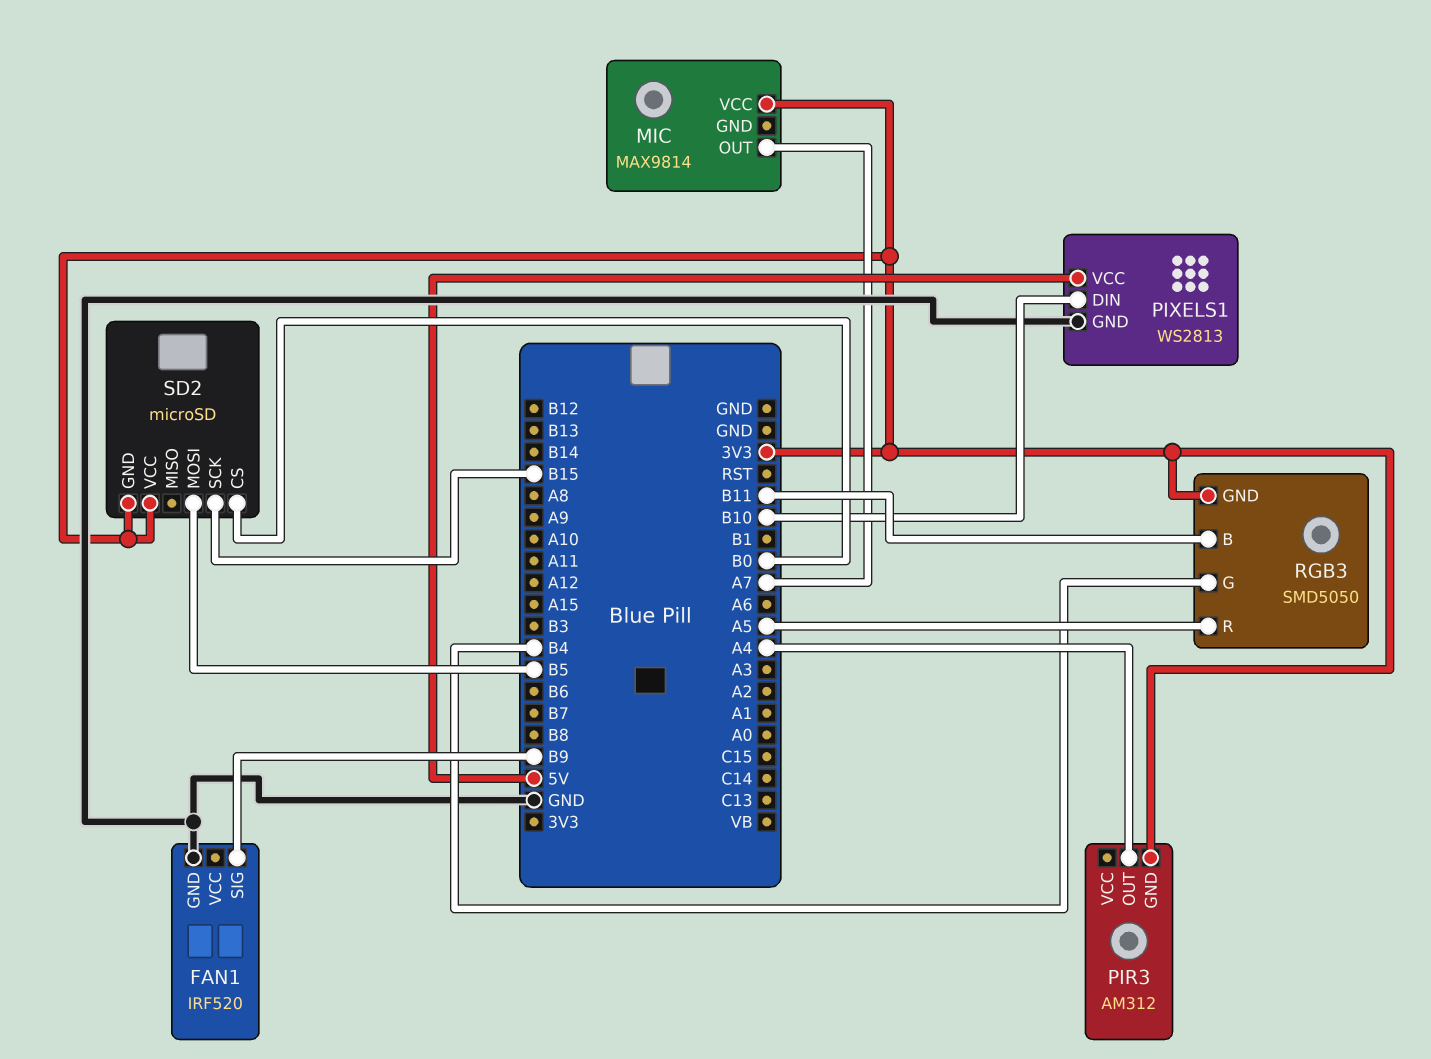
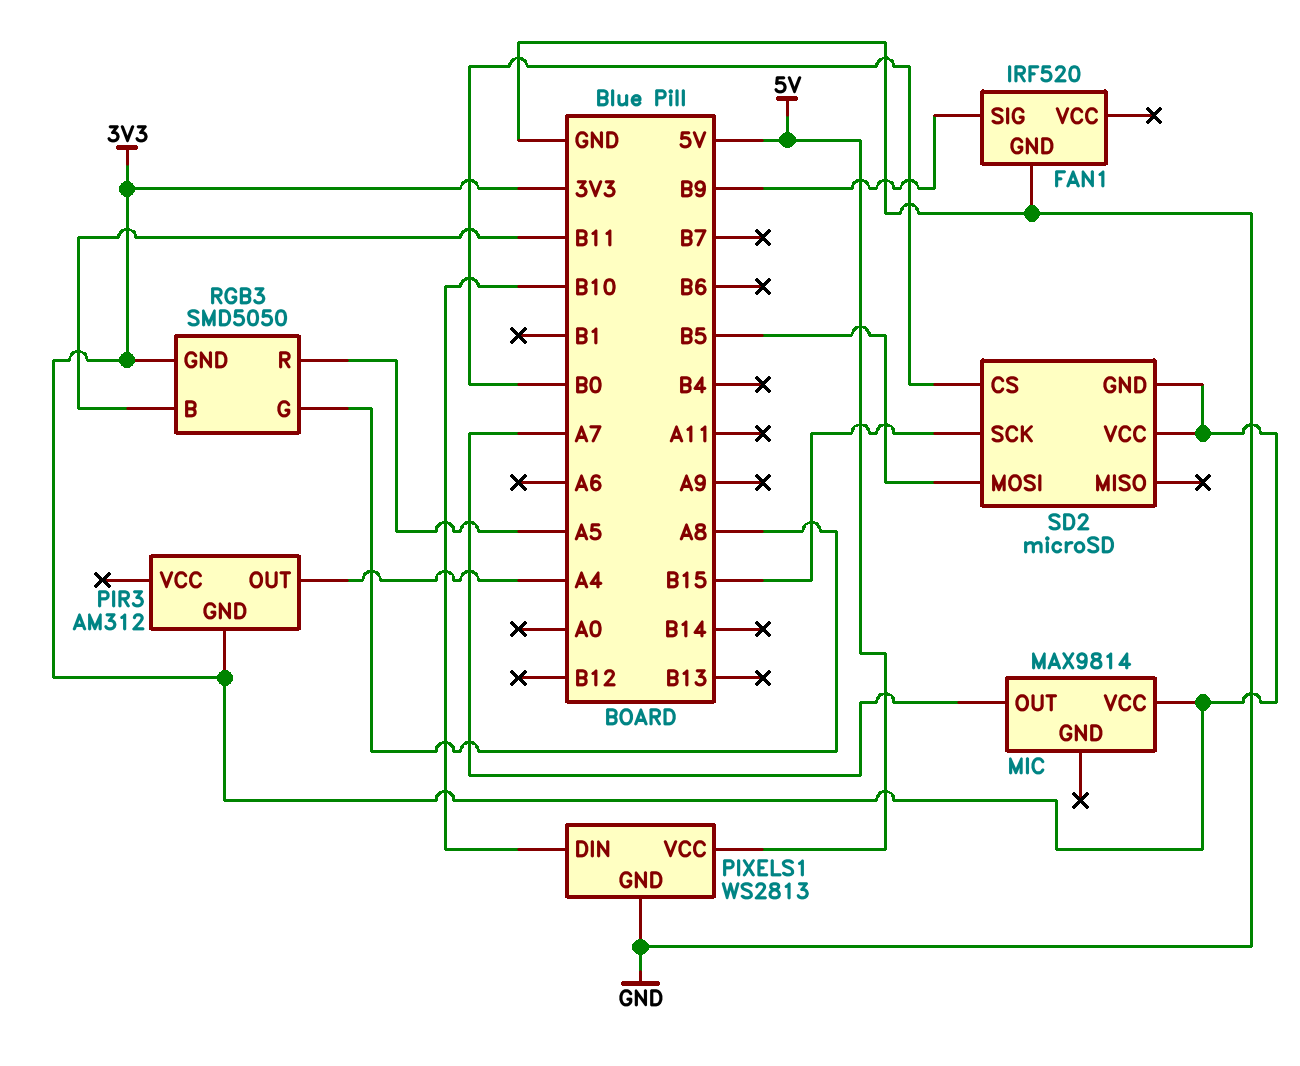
RGB3 pin G: B4 -> A8

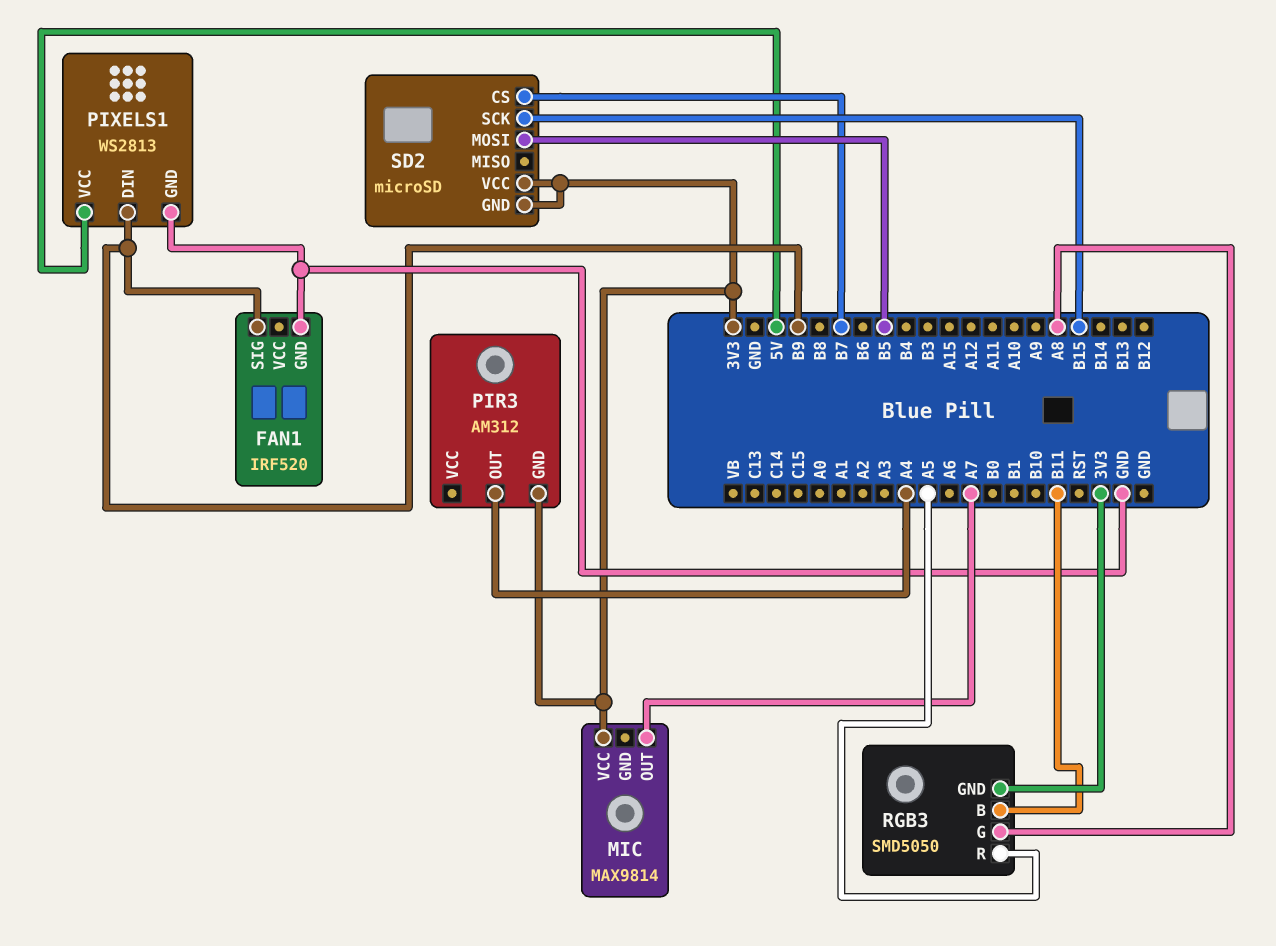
PIXELS1 pin DIN: B10 -> B9
SD2 pin CS: B0 -> B7

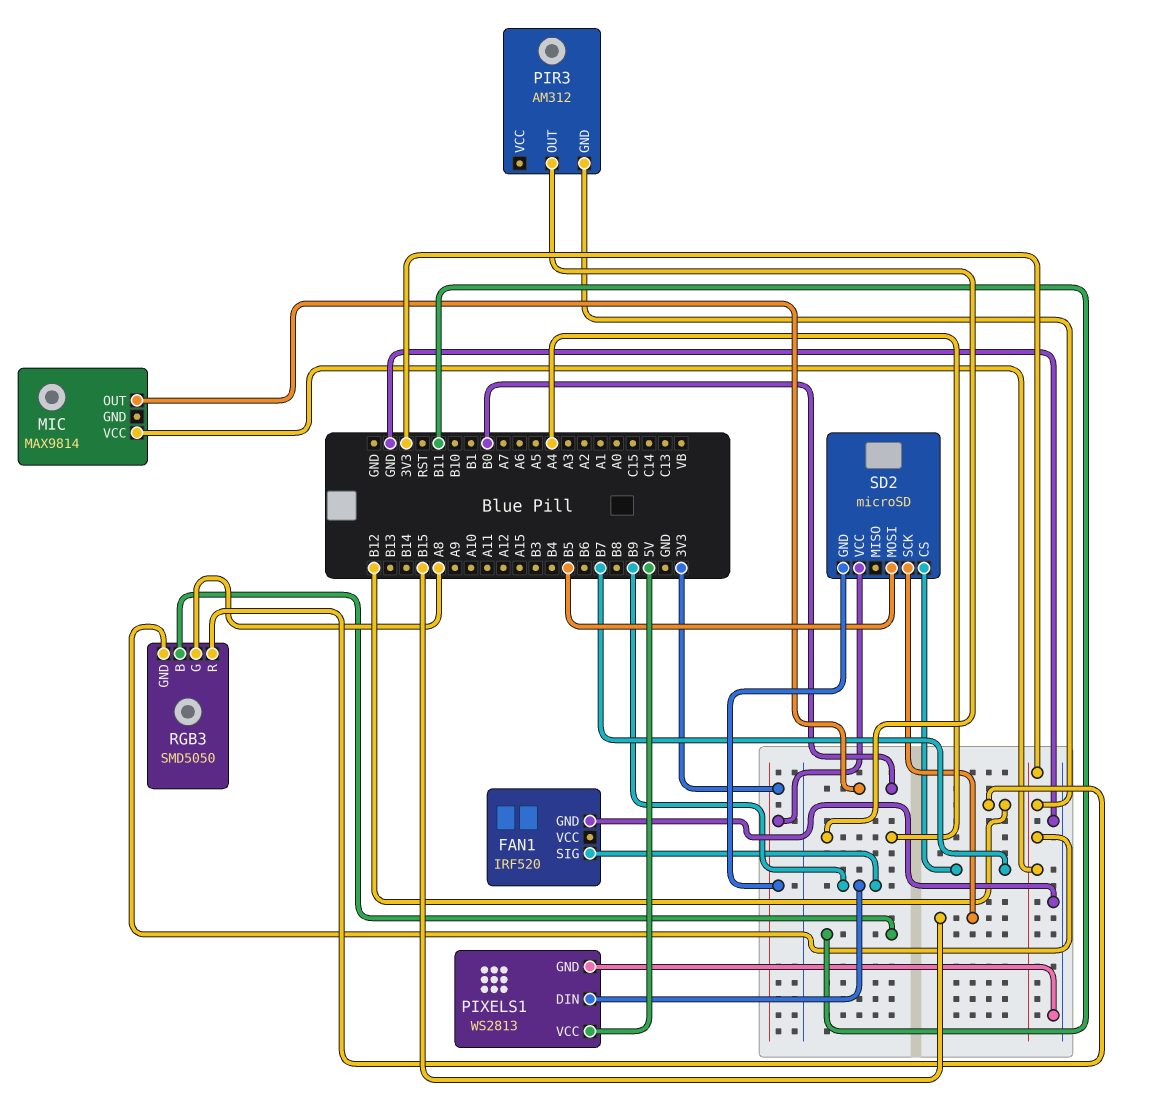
MIC pin OUT: A7 -> B0
RGB3 pin R: A5 -> B12

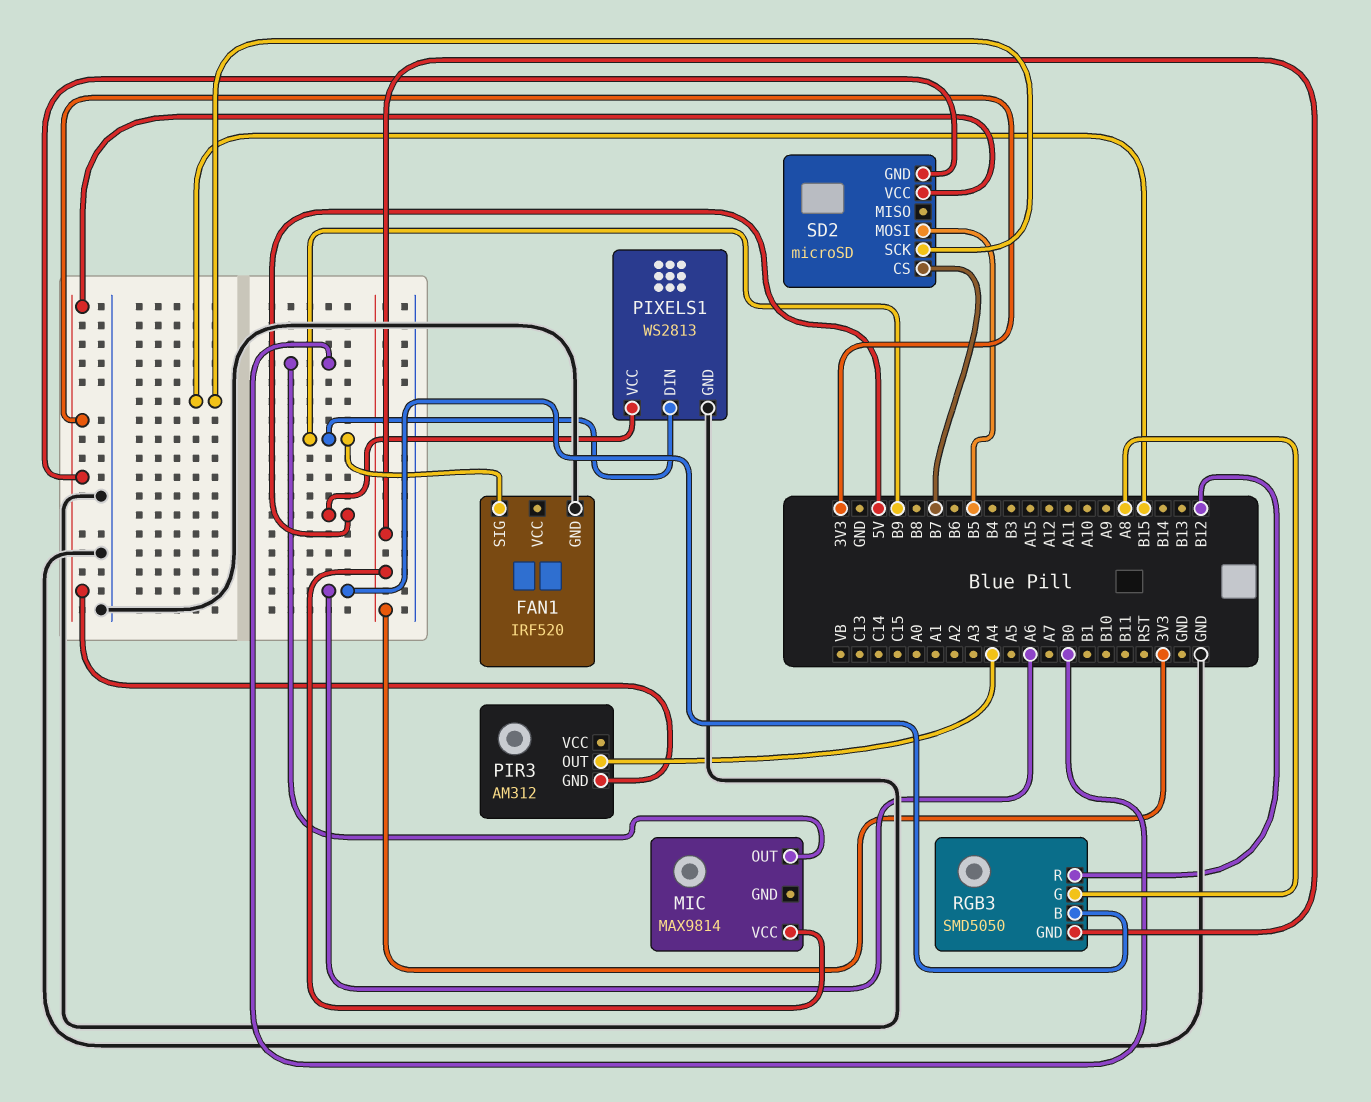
RGB3 pin B: B11 -> A6

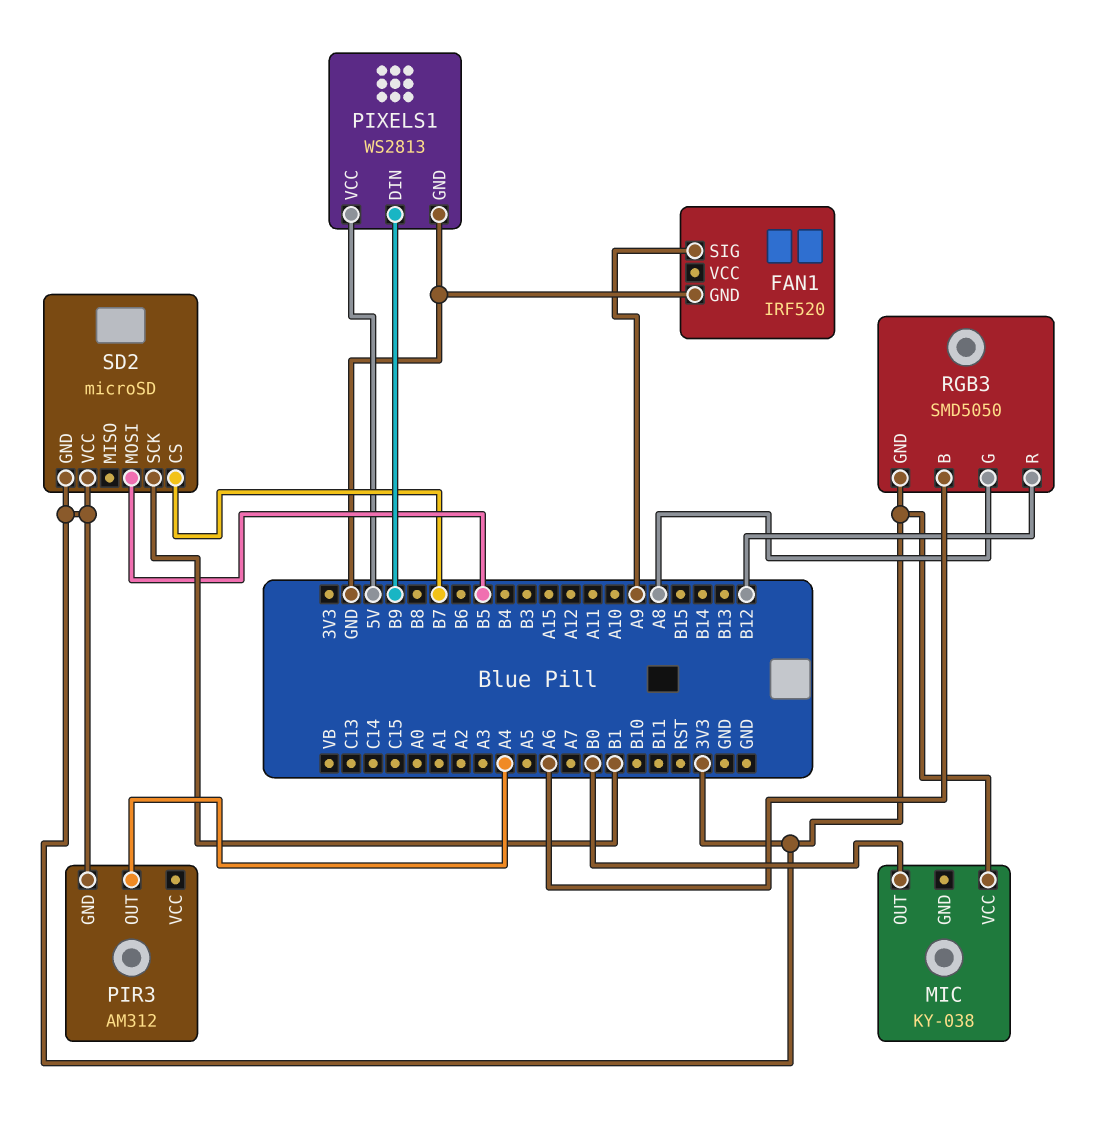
FAN1 pin SIG: B9 -> A9
MIC: MAX9814 -> KY-038
SD2 pin SCK: B15 -> B1

